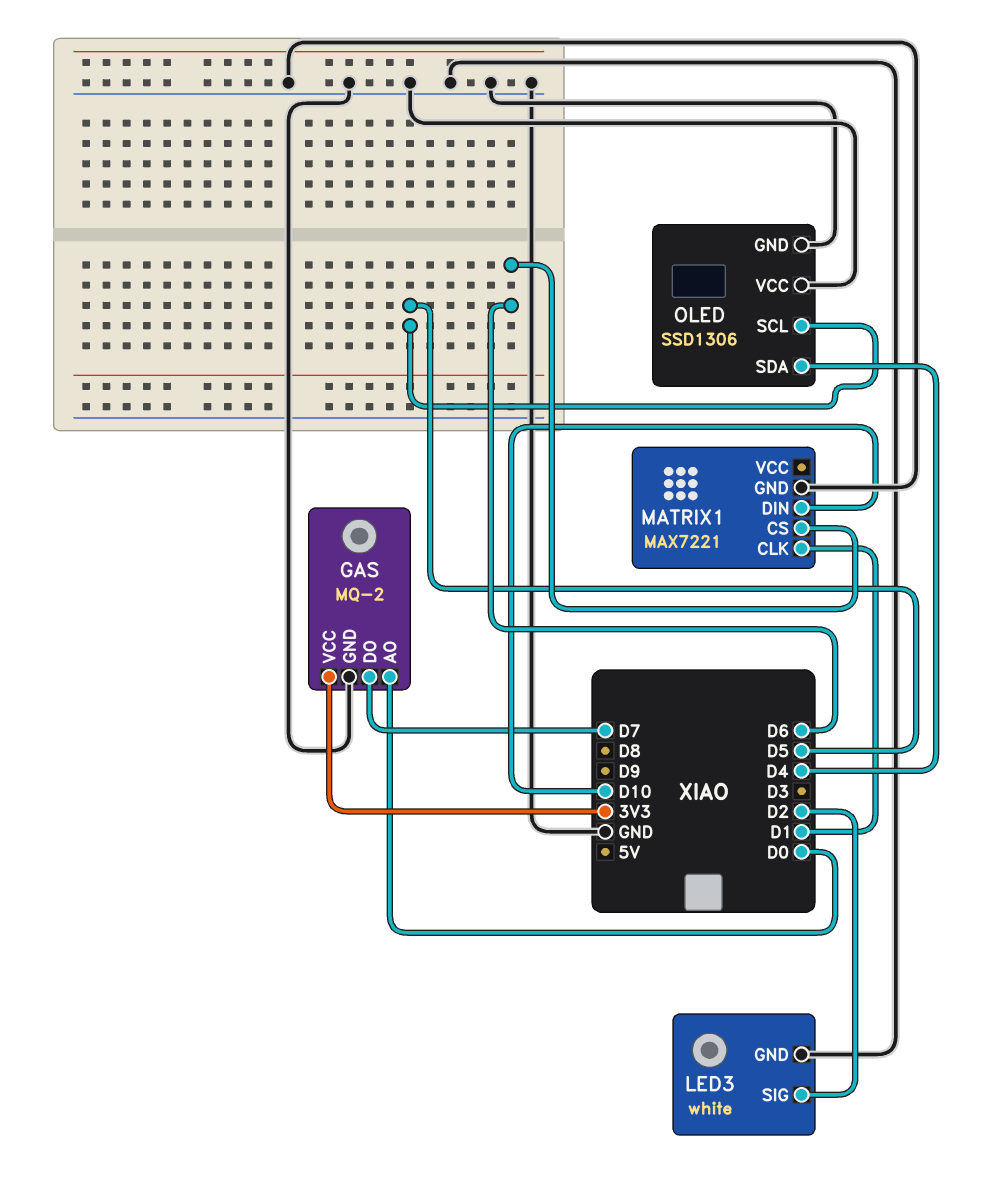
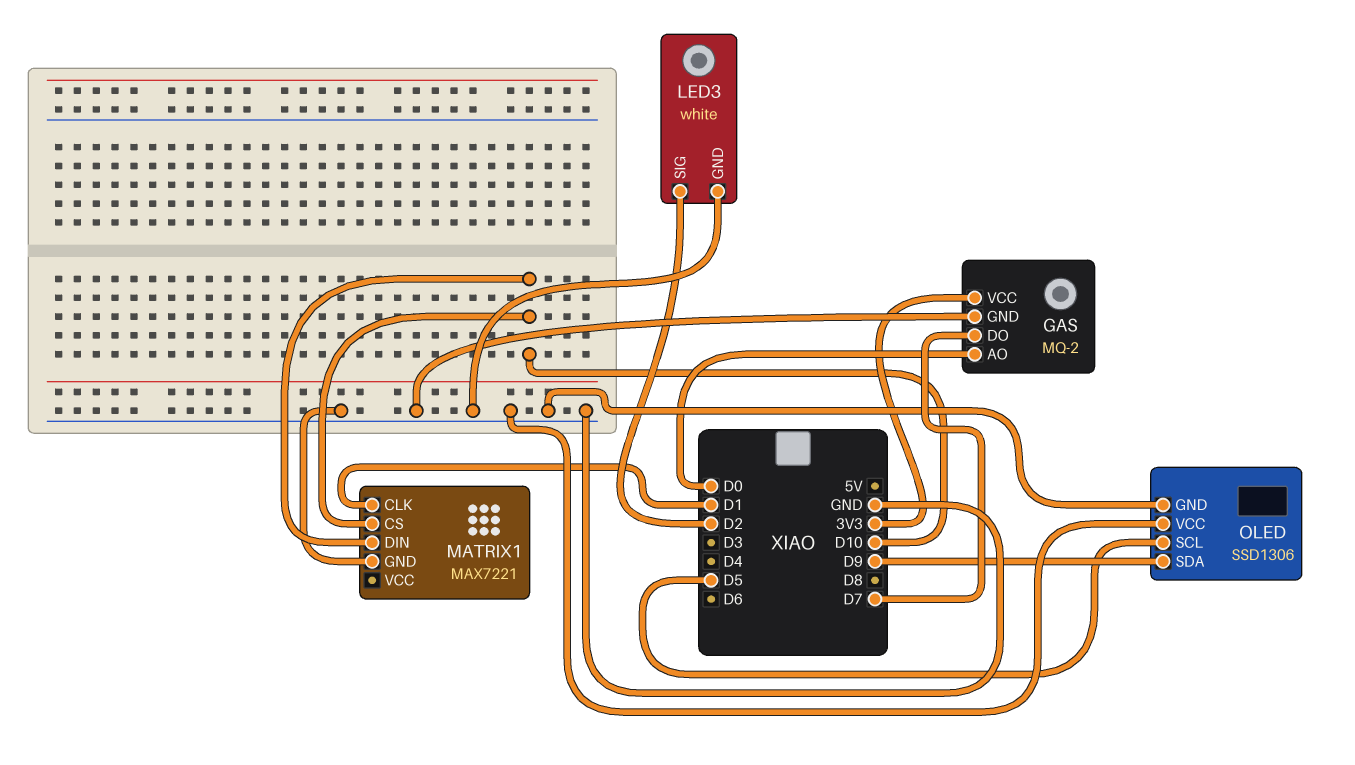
MATRIX1 pin CS: D6 -> D10
OLED pin SDA: D4 -> D9

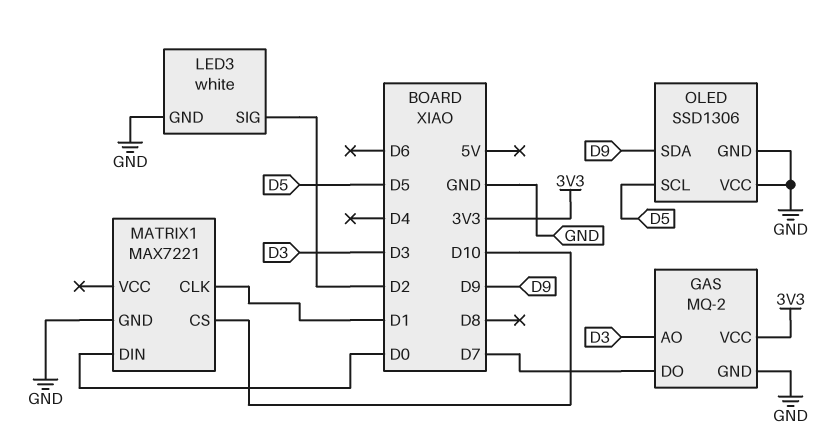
GAS pin AO: D0 -> D3
MATRIX1 pin DIN: D10 -> D0

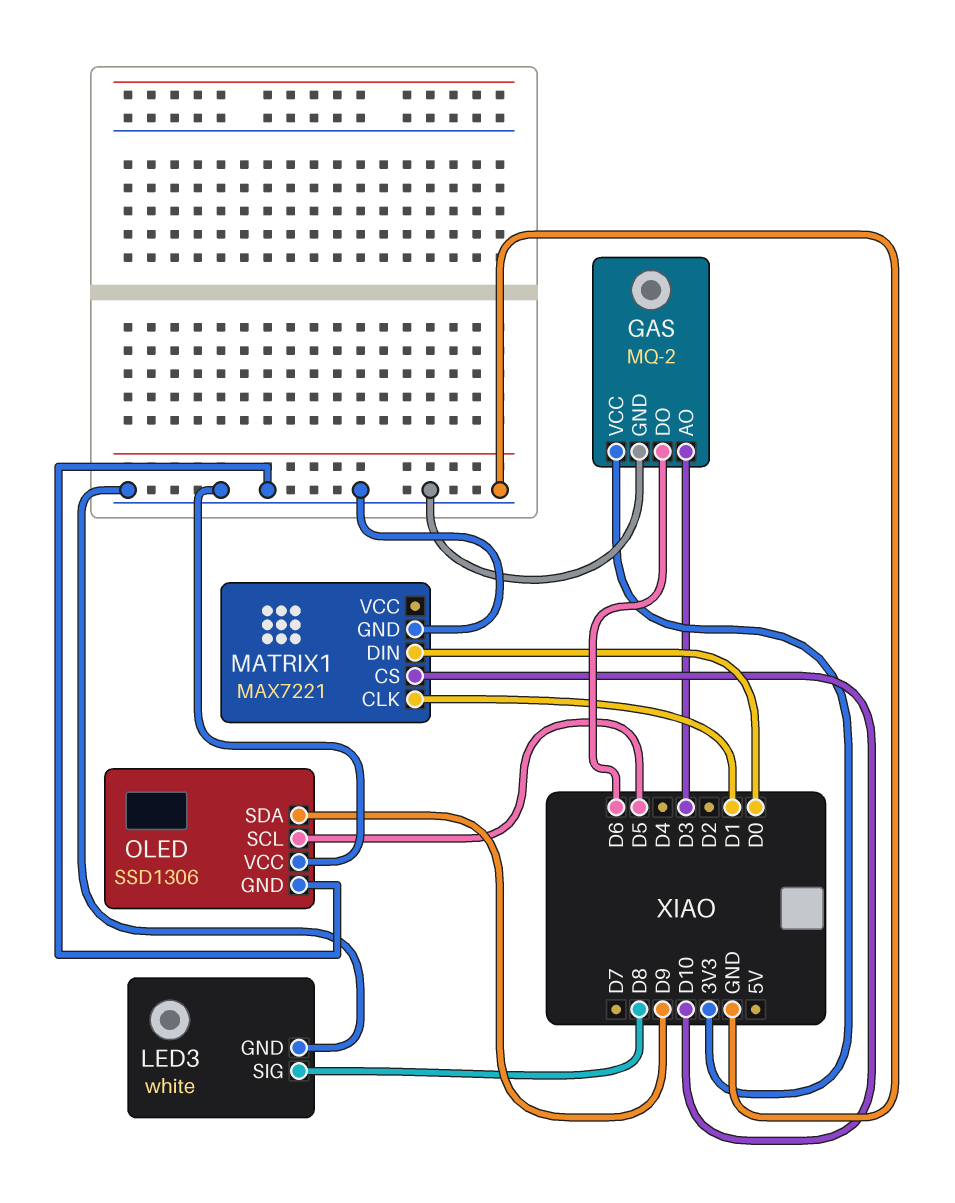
GAS pin DO: D7 -> D6
LED3 pin SIG: D2 -> D8

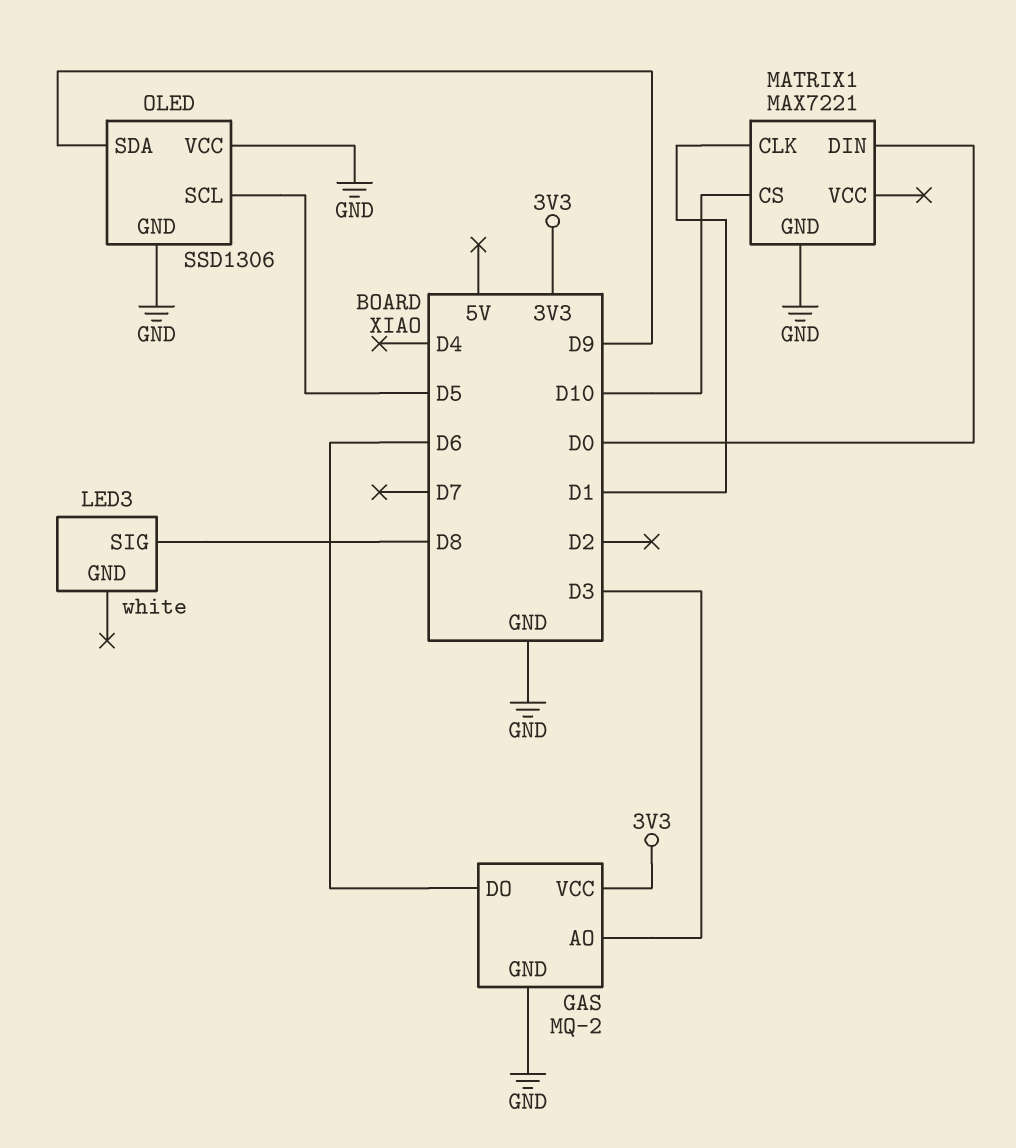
LED3 pin GND: GND -> none

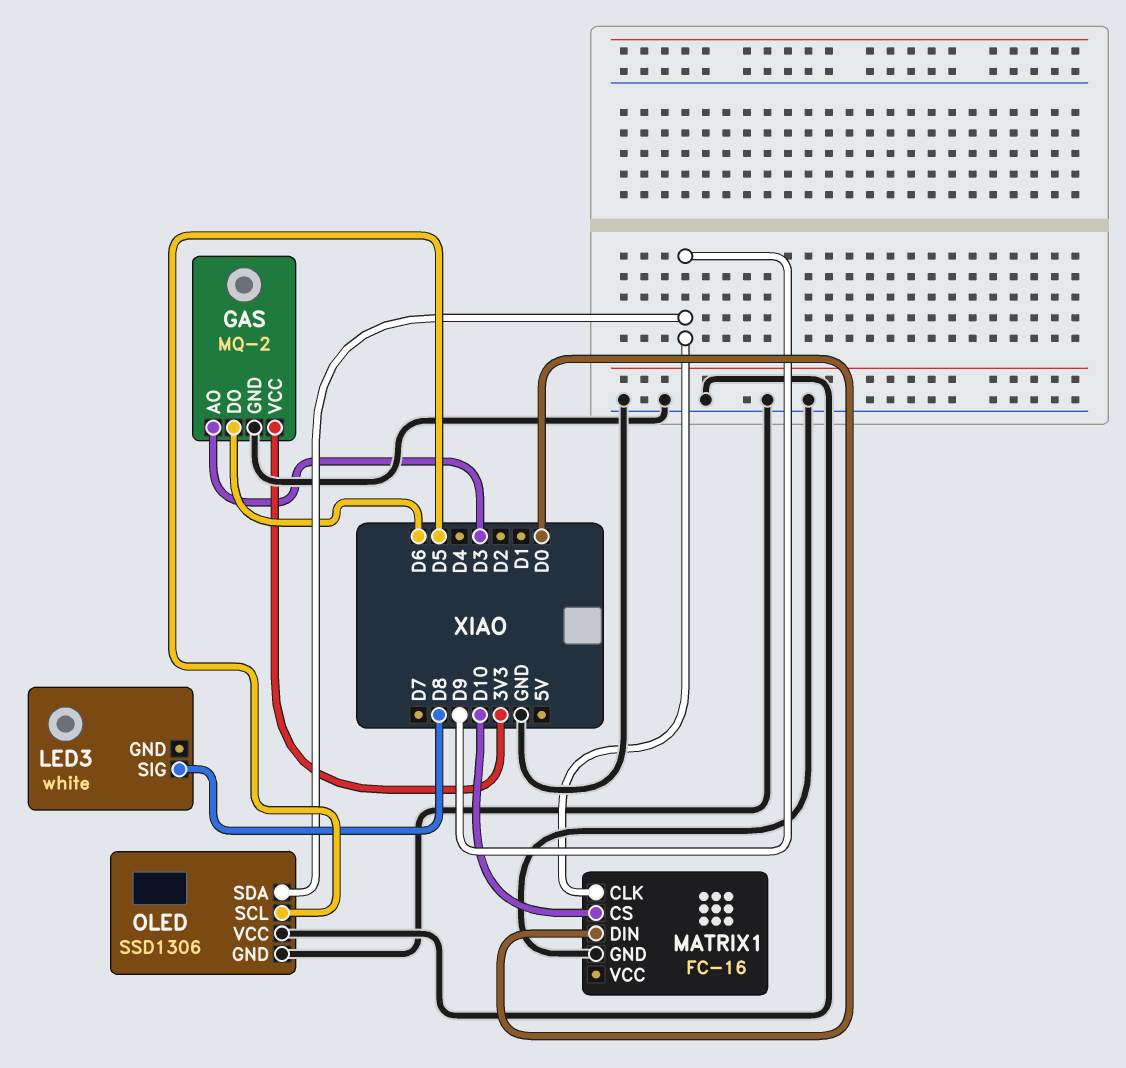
MATRIX1: MAX7221 -> FC-16
MATRIX1 pin CLK: D1 -> D9

